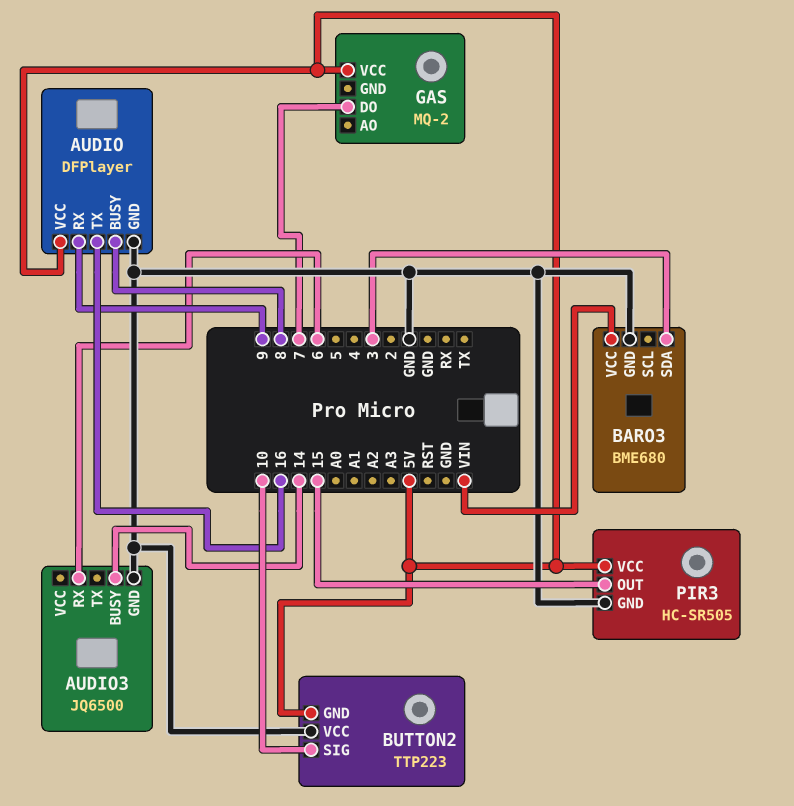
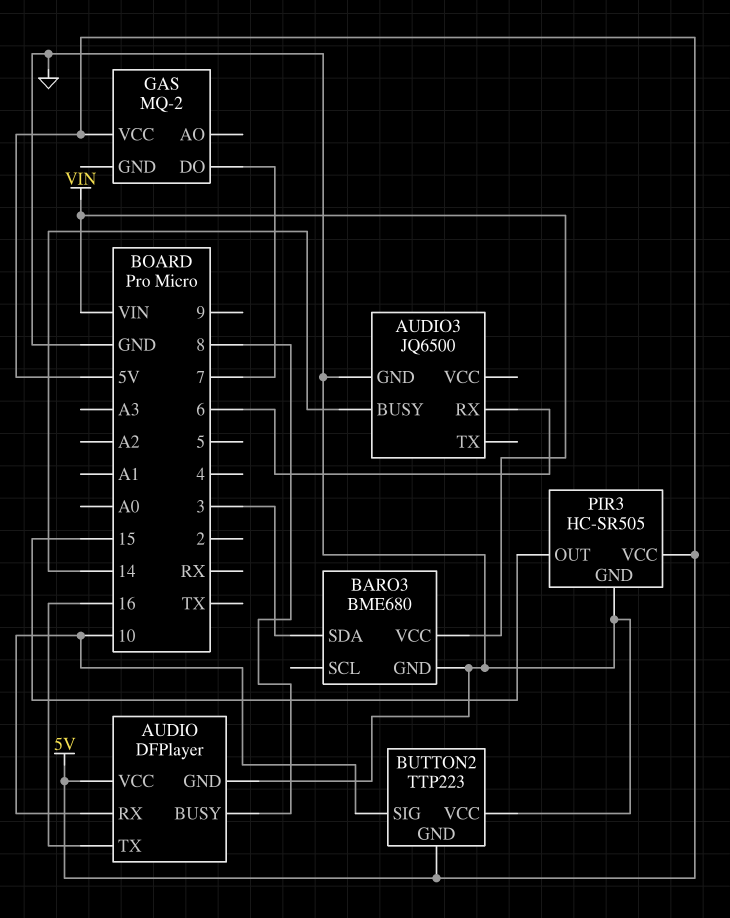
AUDIO pin RX: 9 -> 10

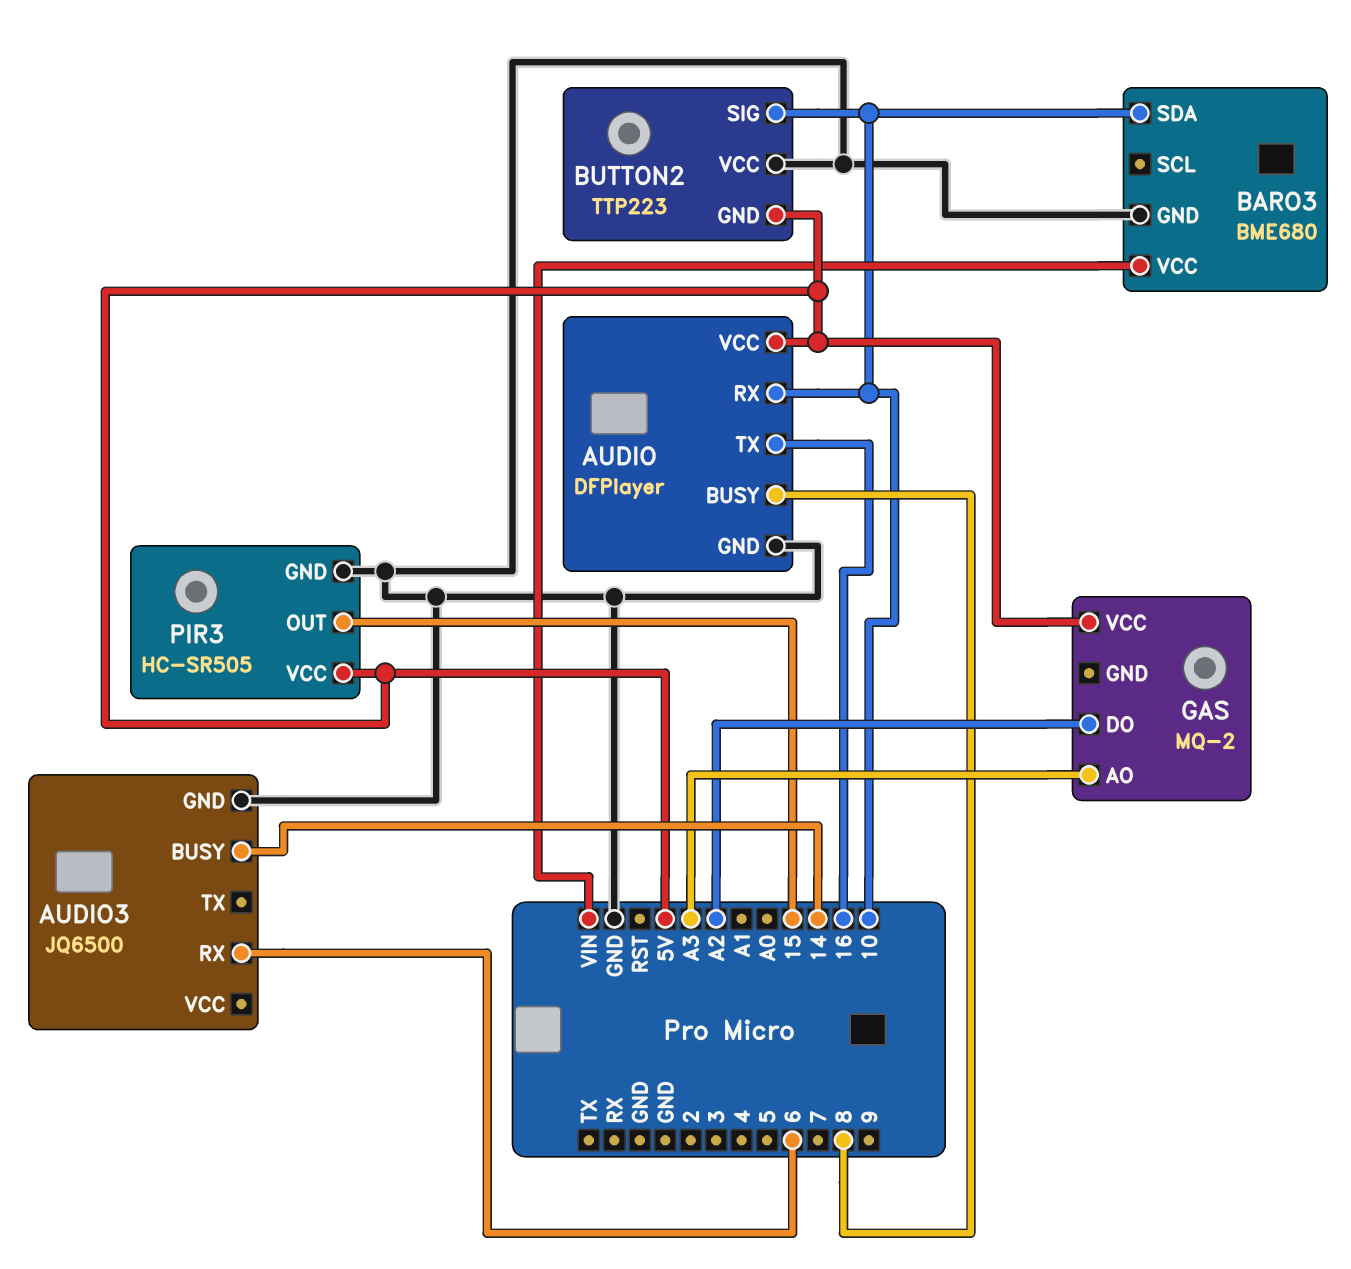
BARO3 pin SDA: 3 -> 10
GAS pin AO: none -> A3
GAS pin DO: 7 -> A2

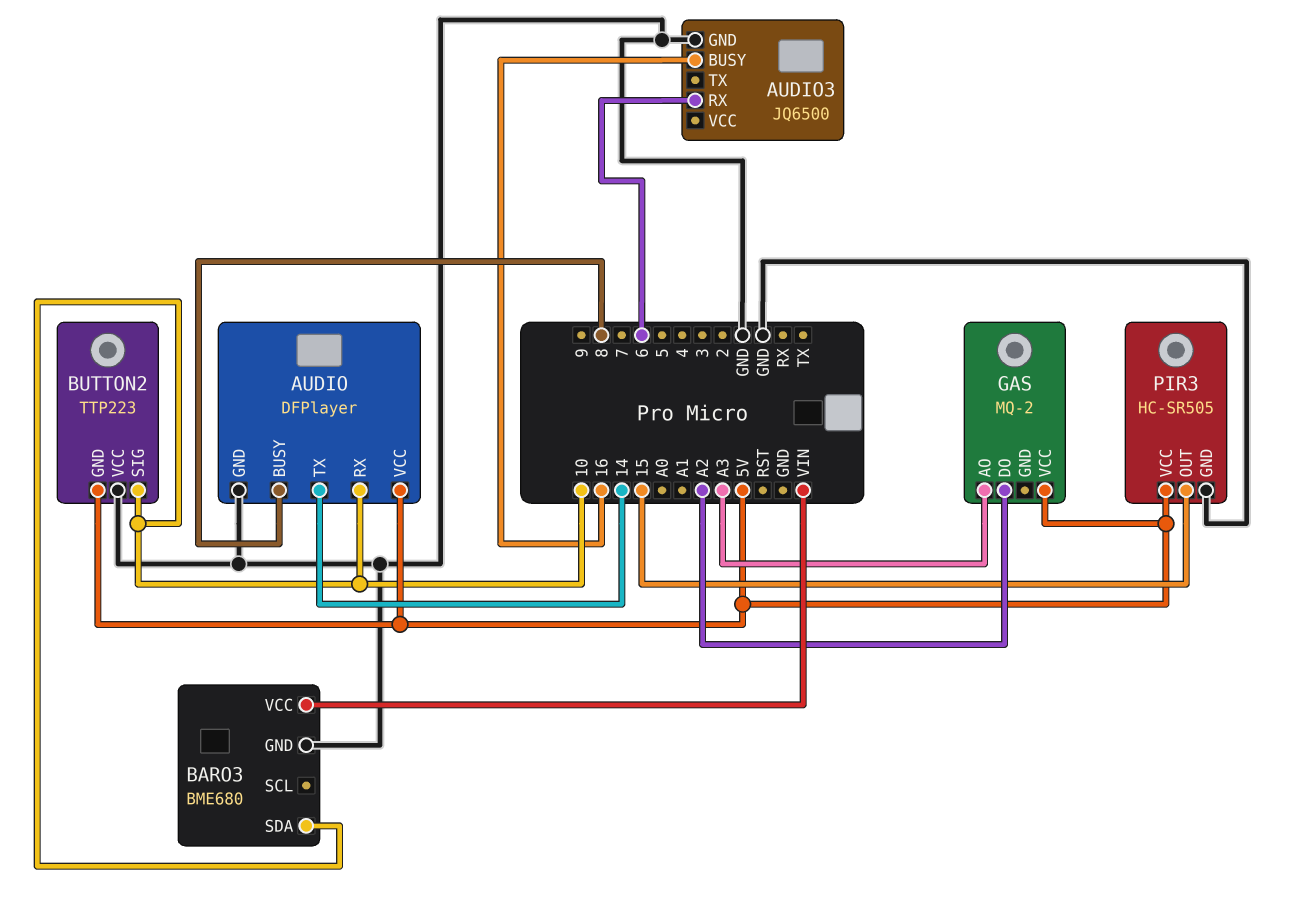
AUDIO pin TX: 16 -> 14
AUDIO3 pin BUSY: 14 -> 16

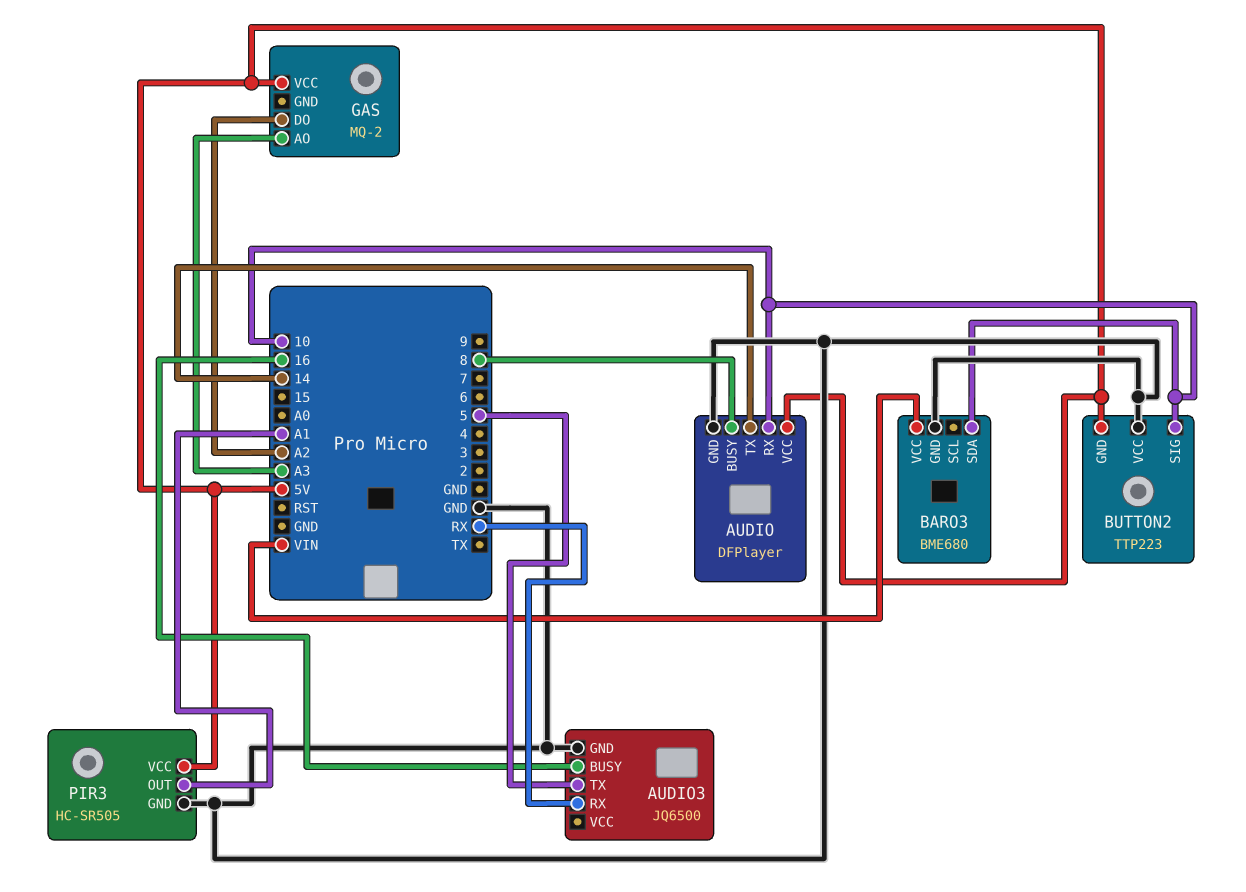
AUDIO3 pin RX: 6 -> RX
AUDIO3 pin TX: none -> 5
PIR3 pin OUT: 15 -> A1

